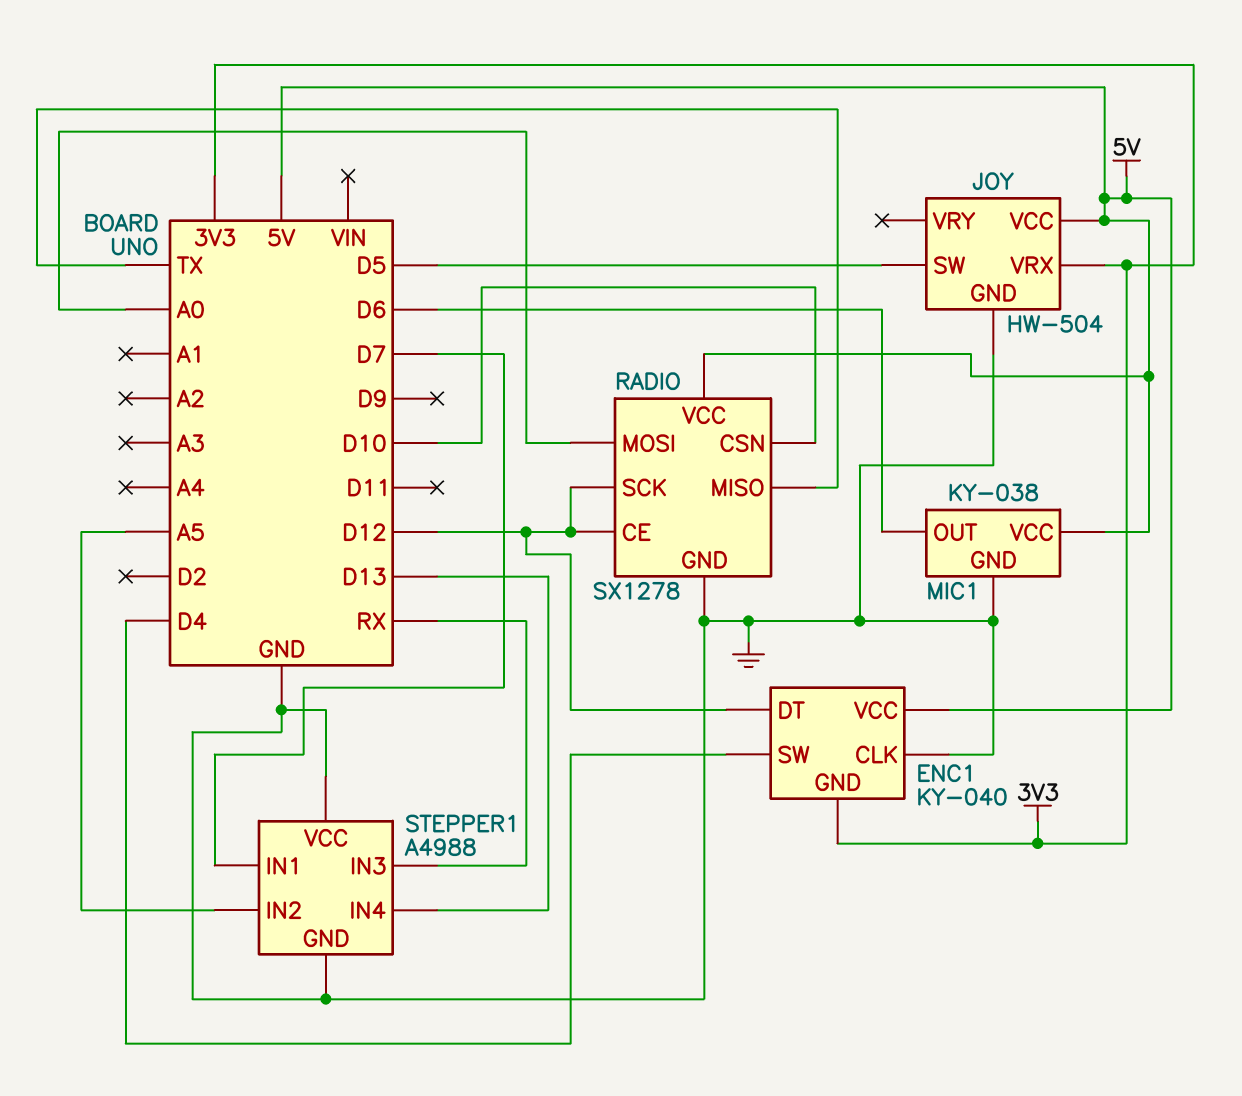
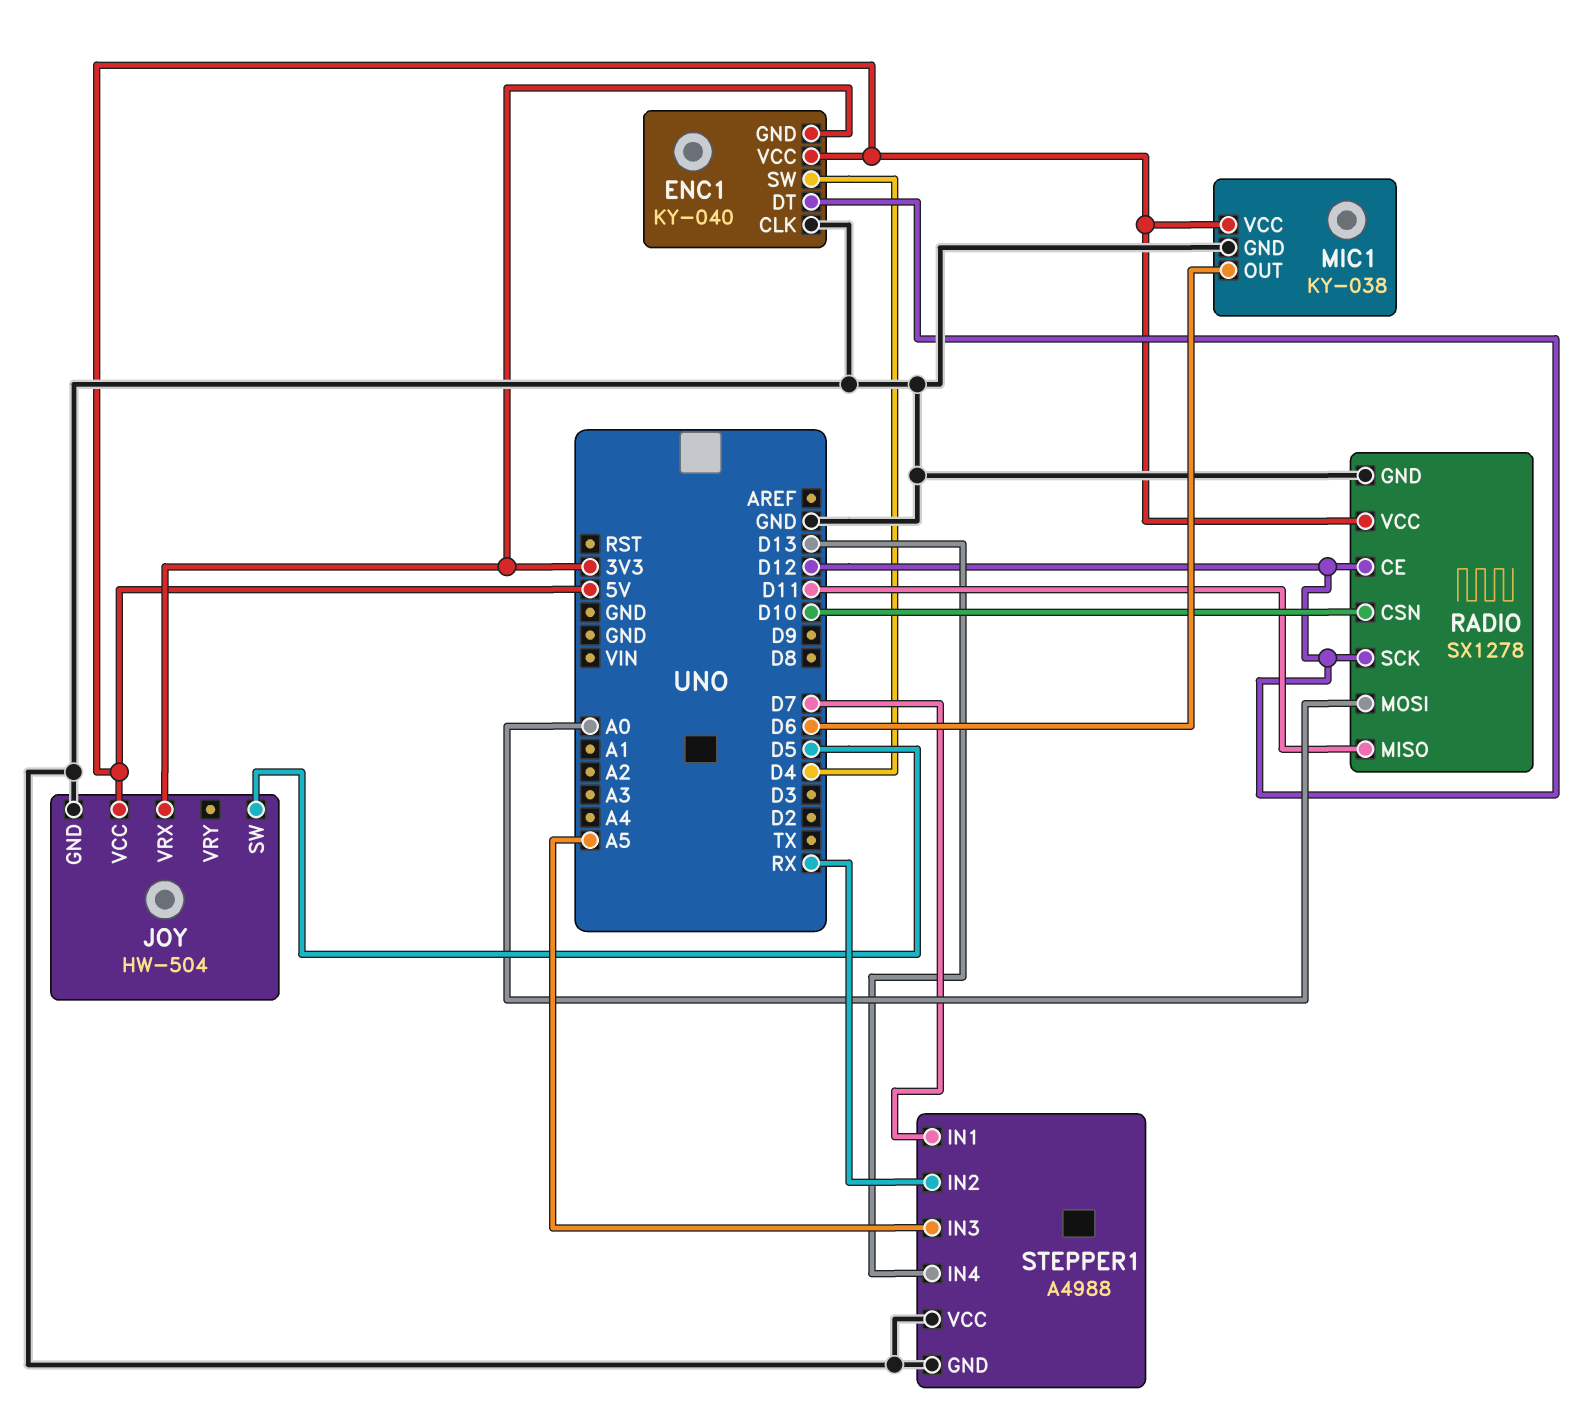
RADIO pin MISO: TX -> D11
STEPPER1 pin IN2: A5 -> RX
STEPPER1 pin IN3: RX -> A5

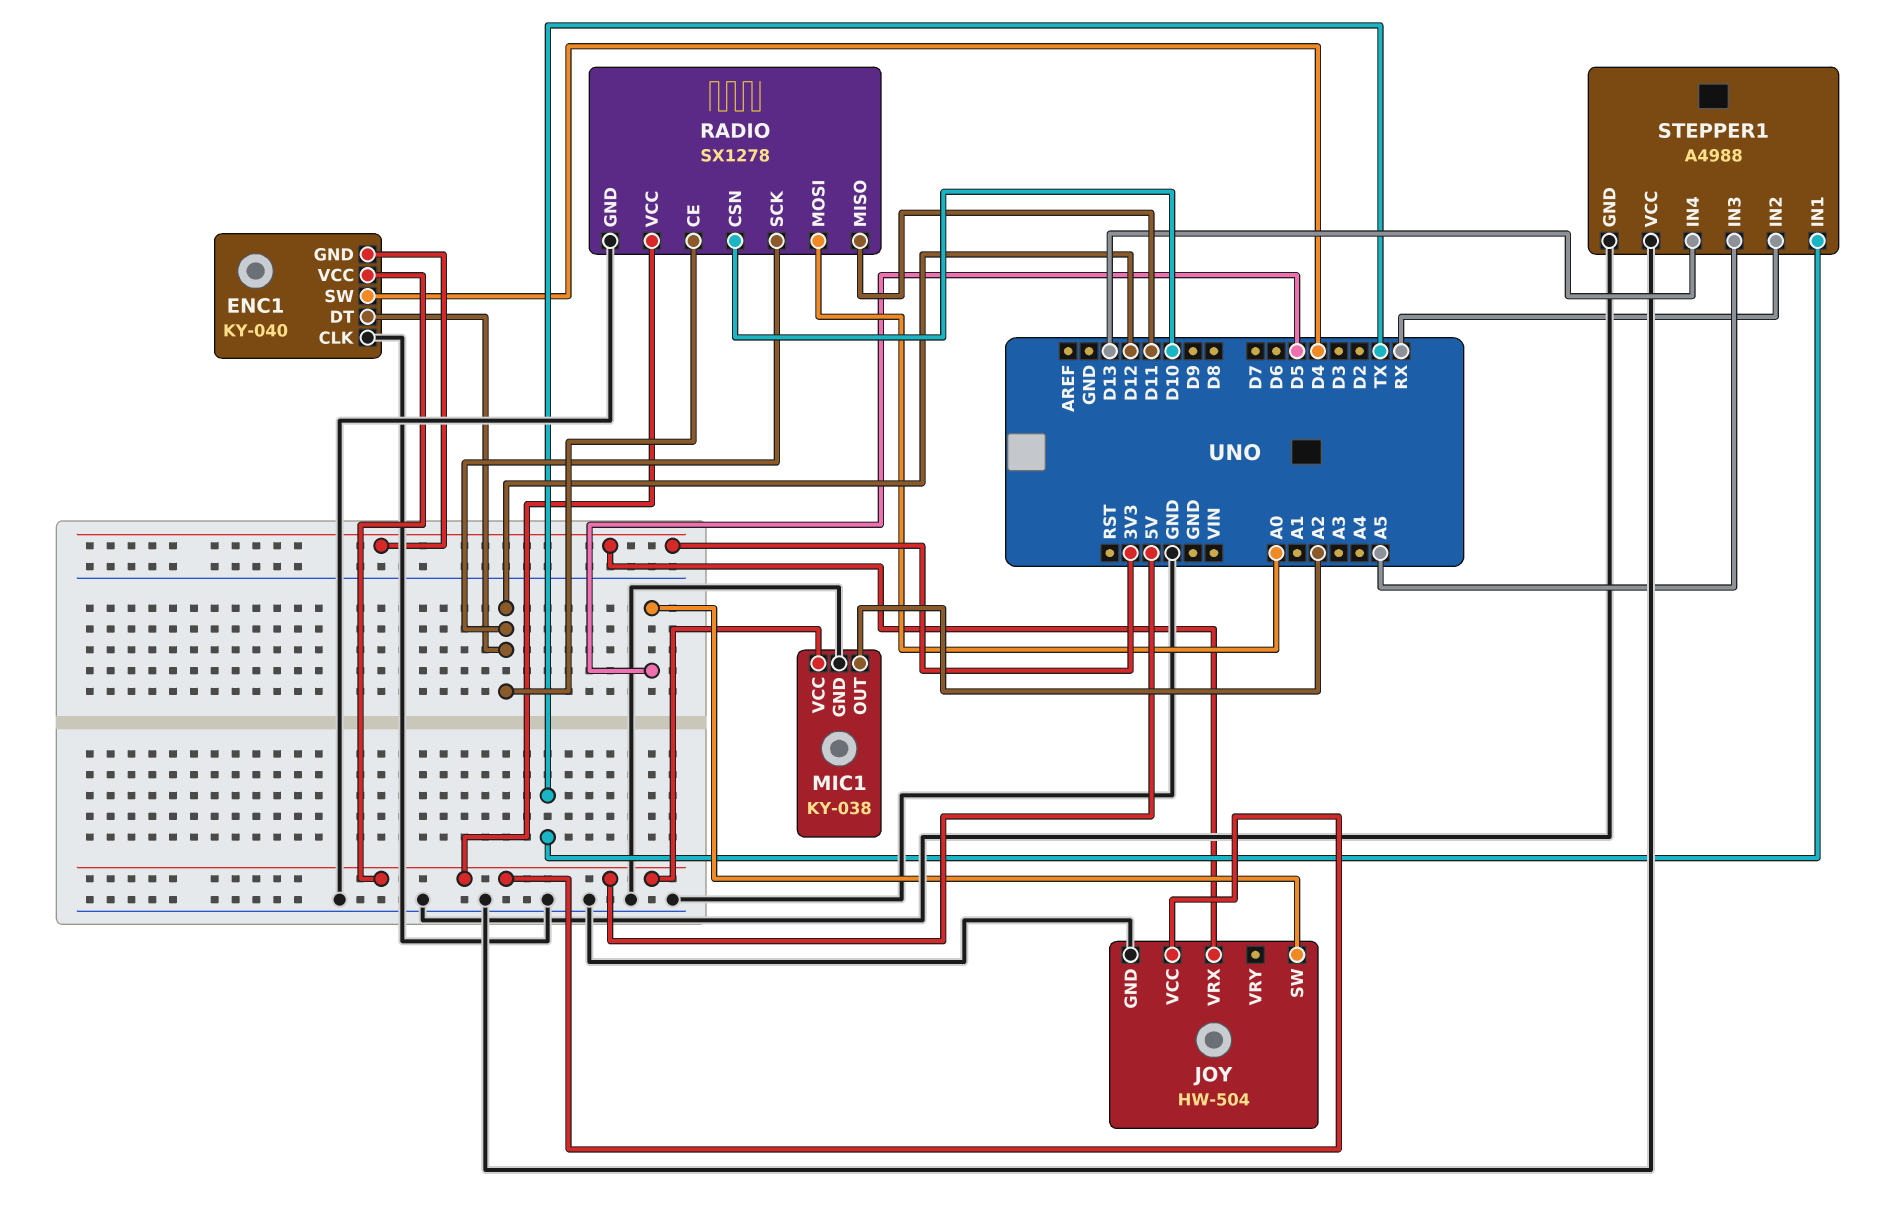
MIC1 pin OUT: D6 -> A2
STEPPER1 pin IN1: D7 -> TX

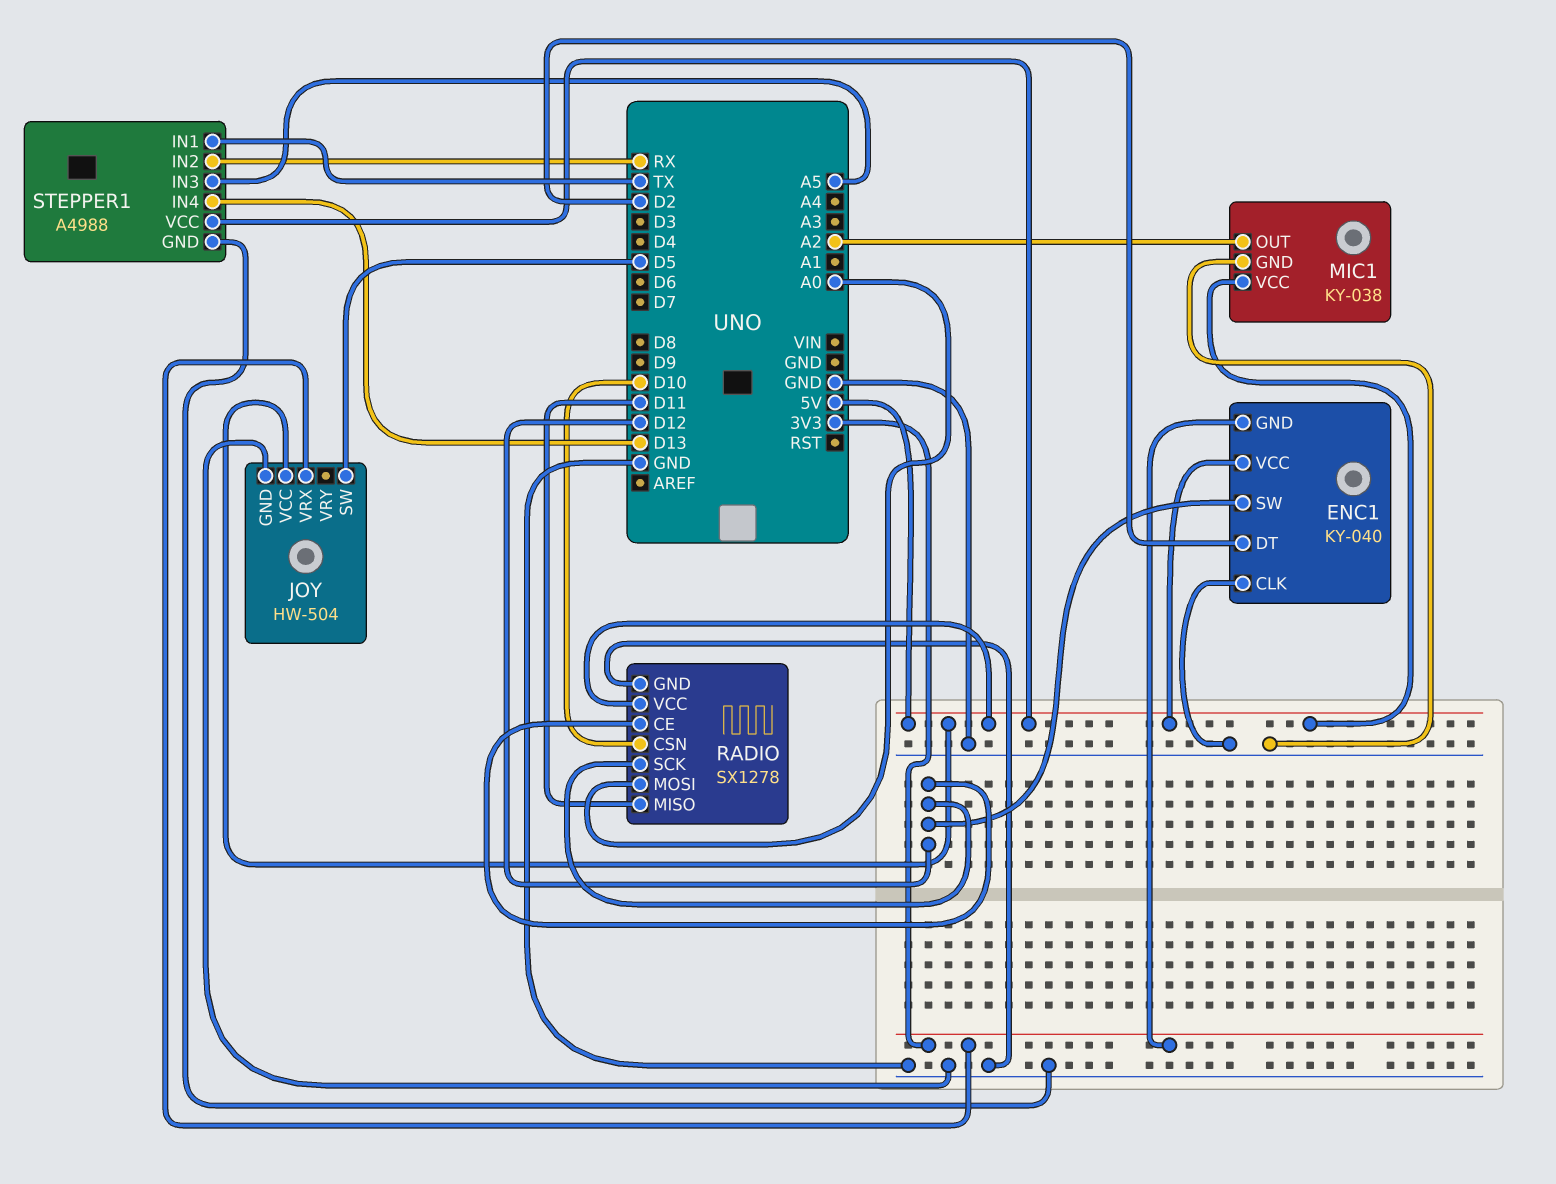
ENC1 pin DT: D12 -> D2
ENC1 pin SW: D4 -> D12
STEPPER1 pin VCC: GND -> 5V

